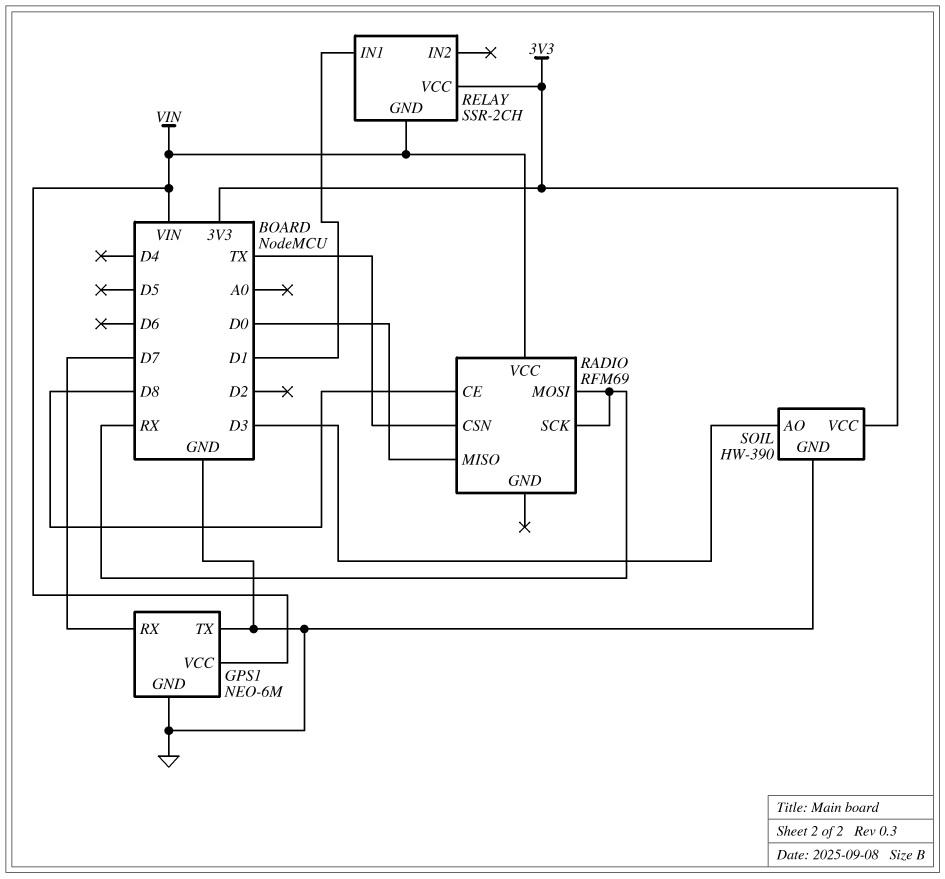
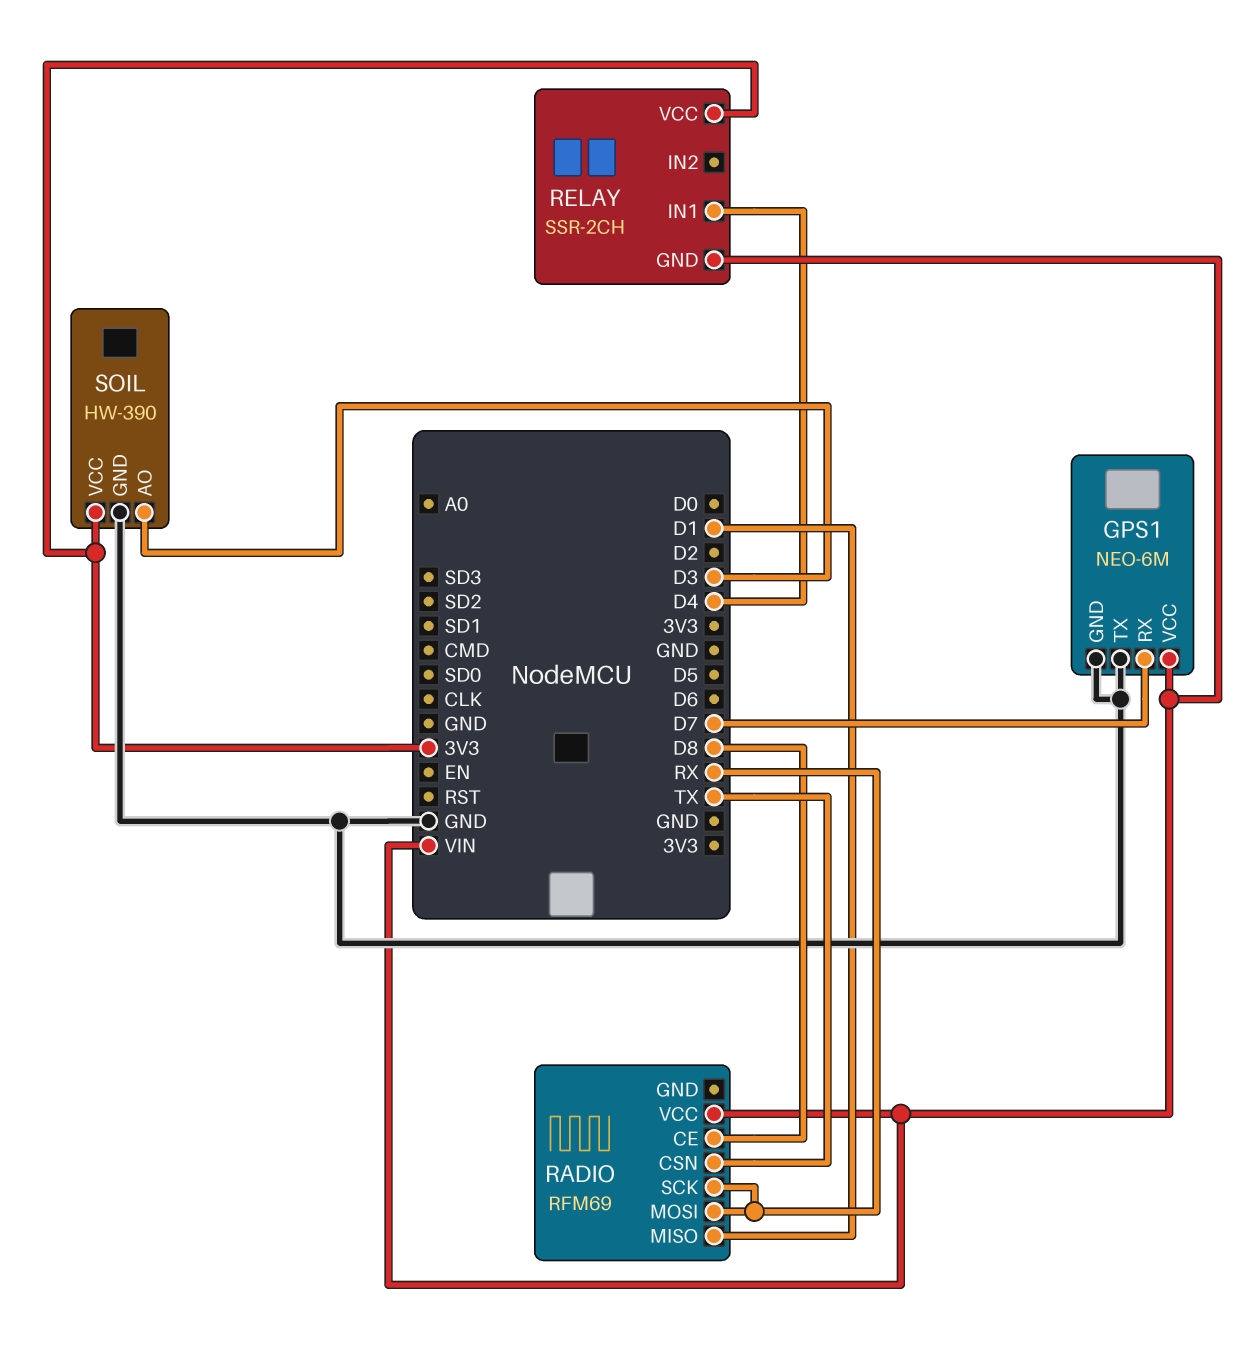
RADIO pin MISO: D0 -> D1
RELAY pin IN1: D1 -> D4

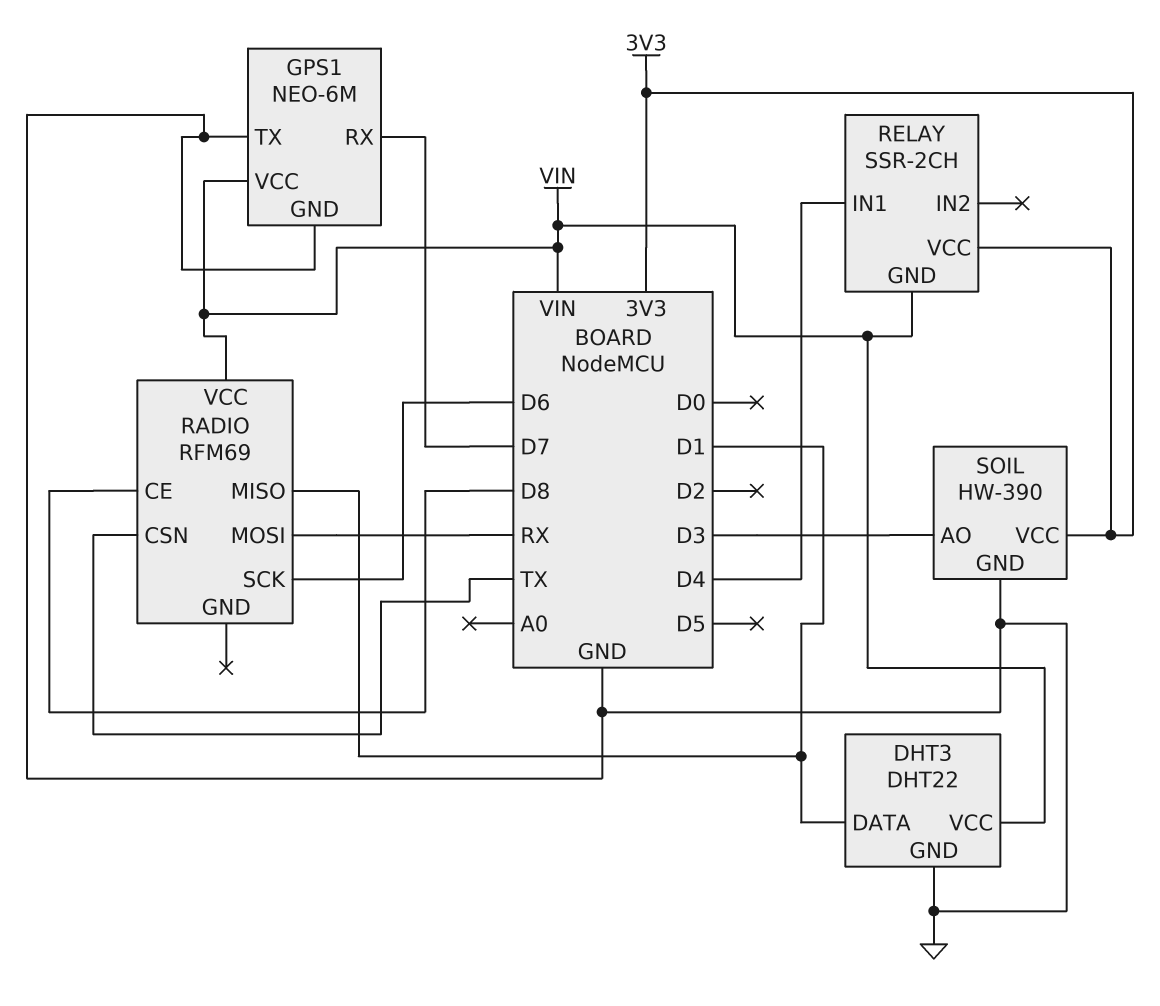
DHT3: none -> DHT22
DHT3 pin DATA: none -> D1
DHT3 pin GND: none -> GND
DHT3 pin VCC: none -> VIN
RADIO pin SCK: RX -> D6

